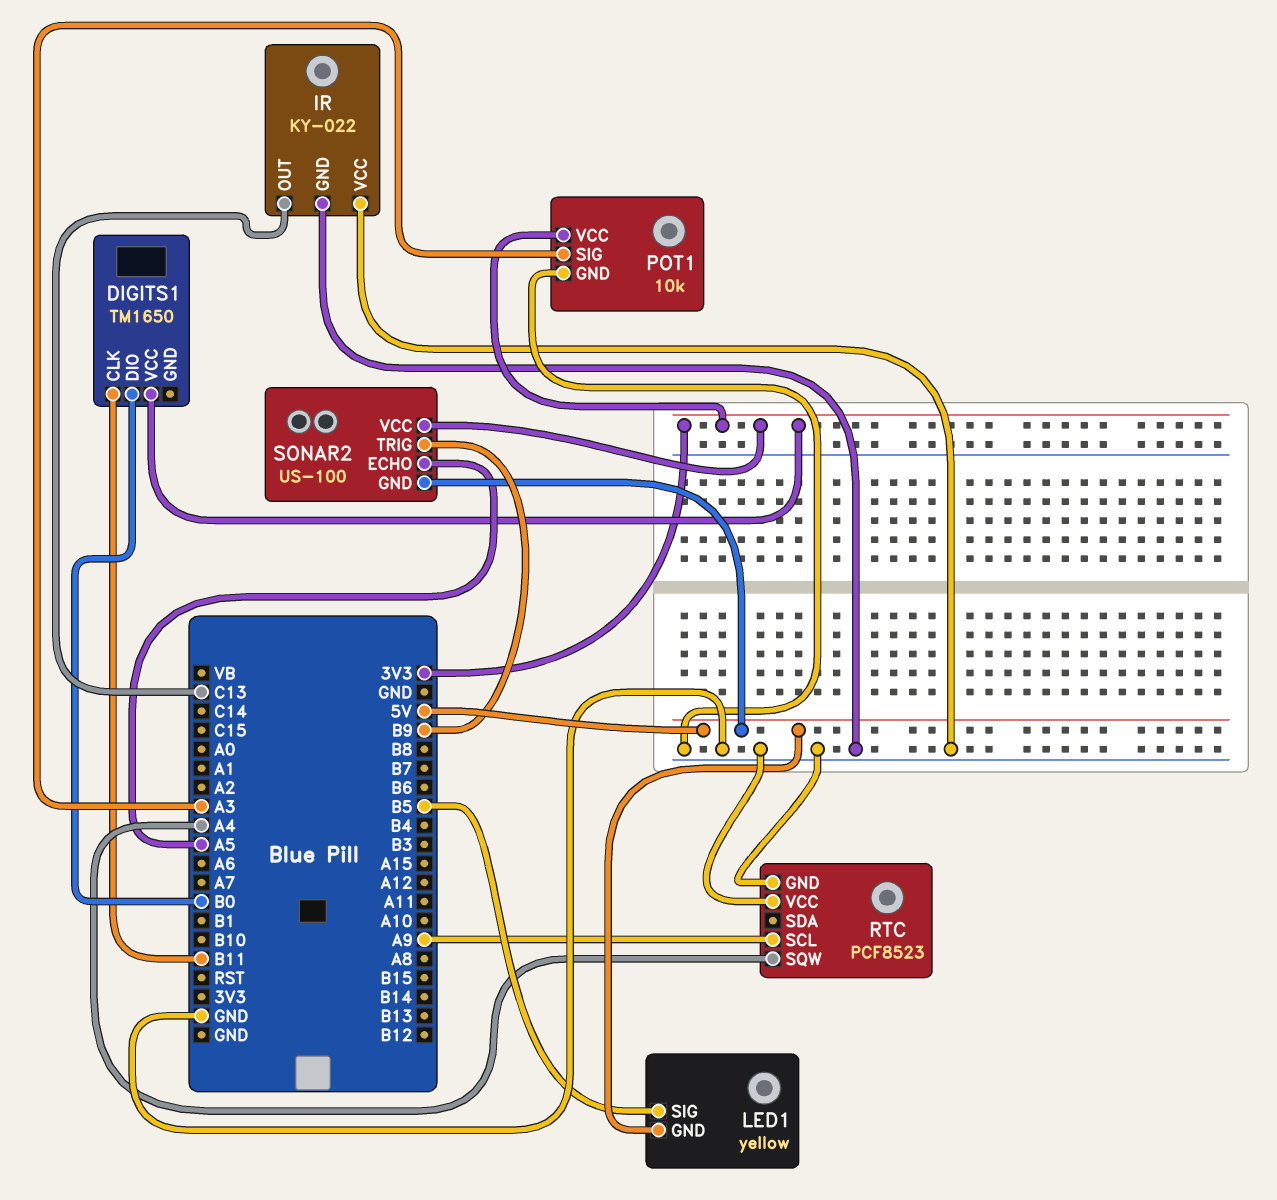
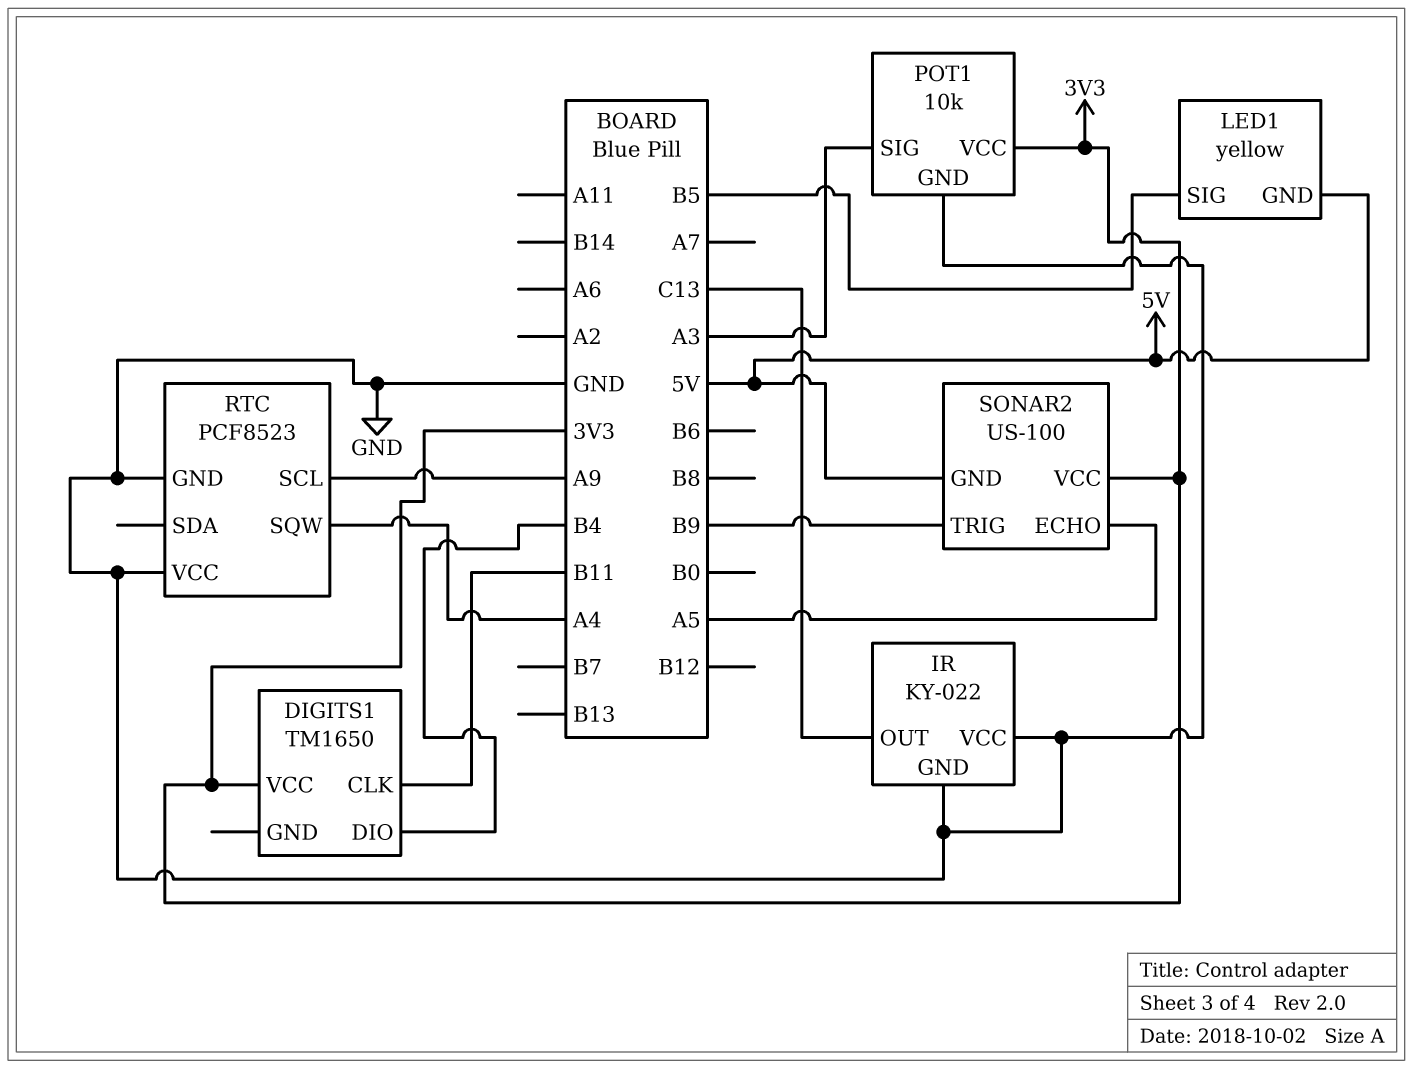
DIGITS1 pin DIO: B0 -> B4

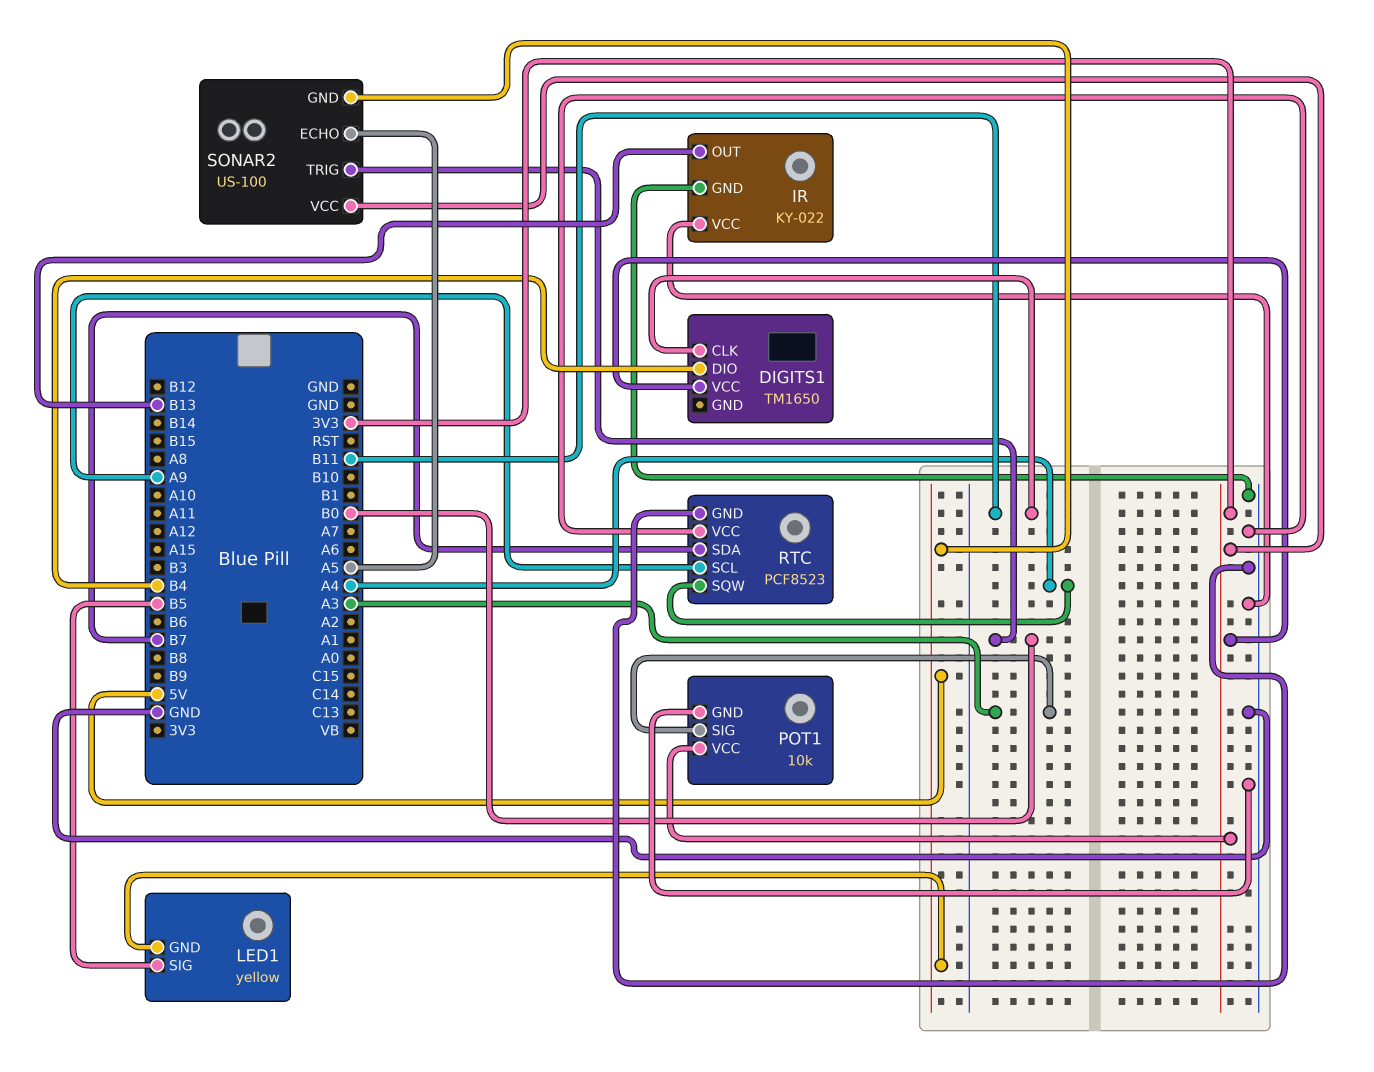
IR pin OUT: C13 -> B13
RTC pin SDA: none -> B7
SONAR2 pin TRIG: B9 -> B0

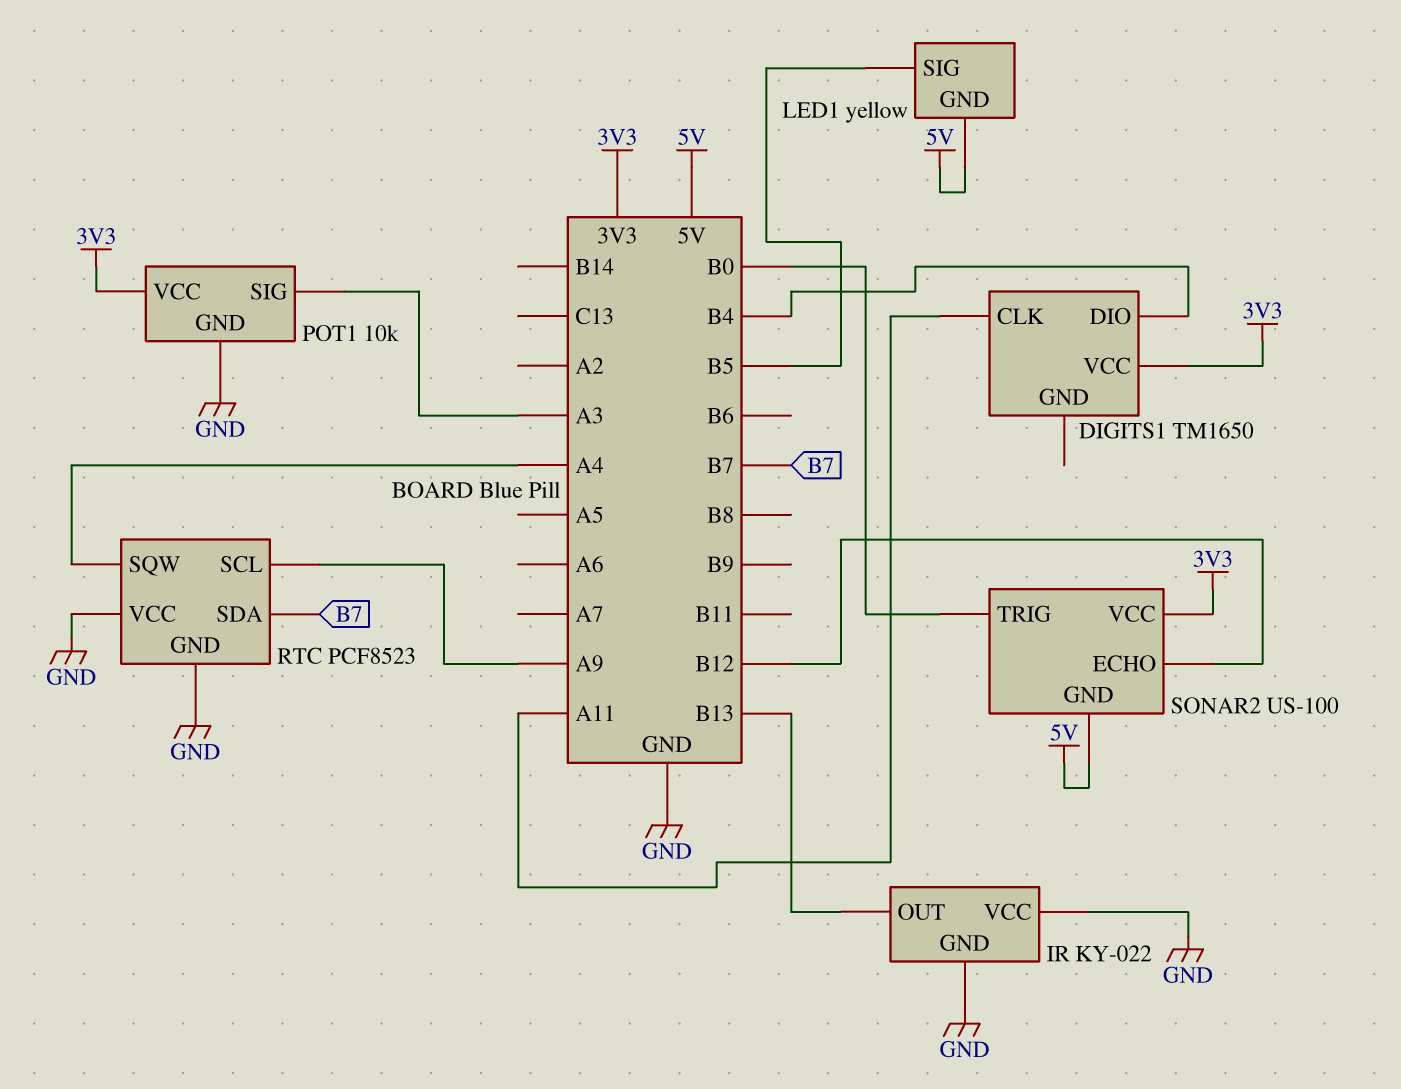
DIGITS1 pin CLK: B11 -> A11
SONAR2 pin ECHO: A5 -> B12

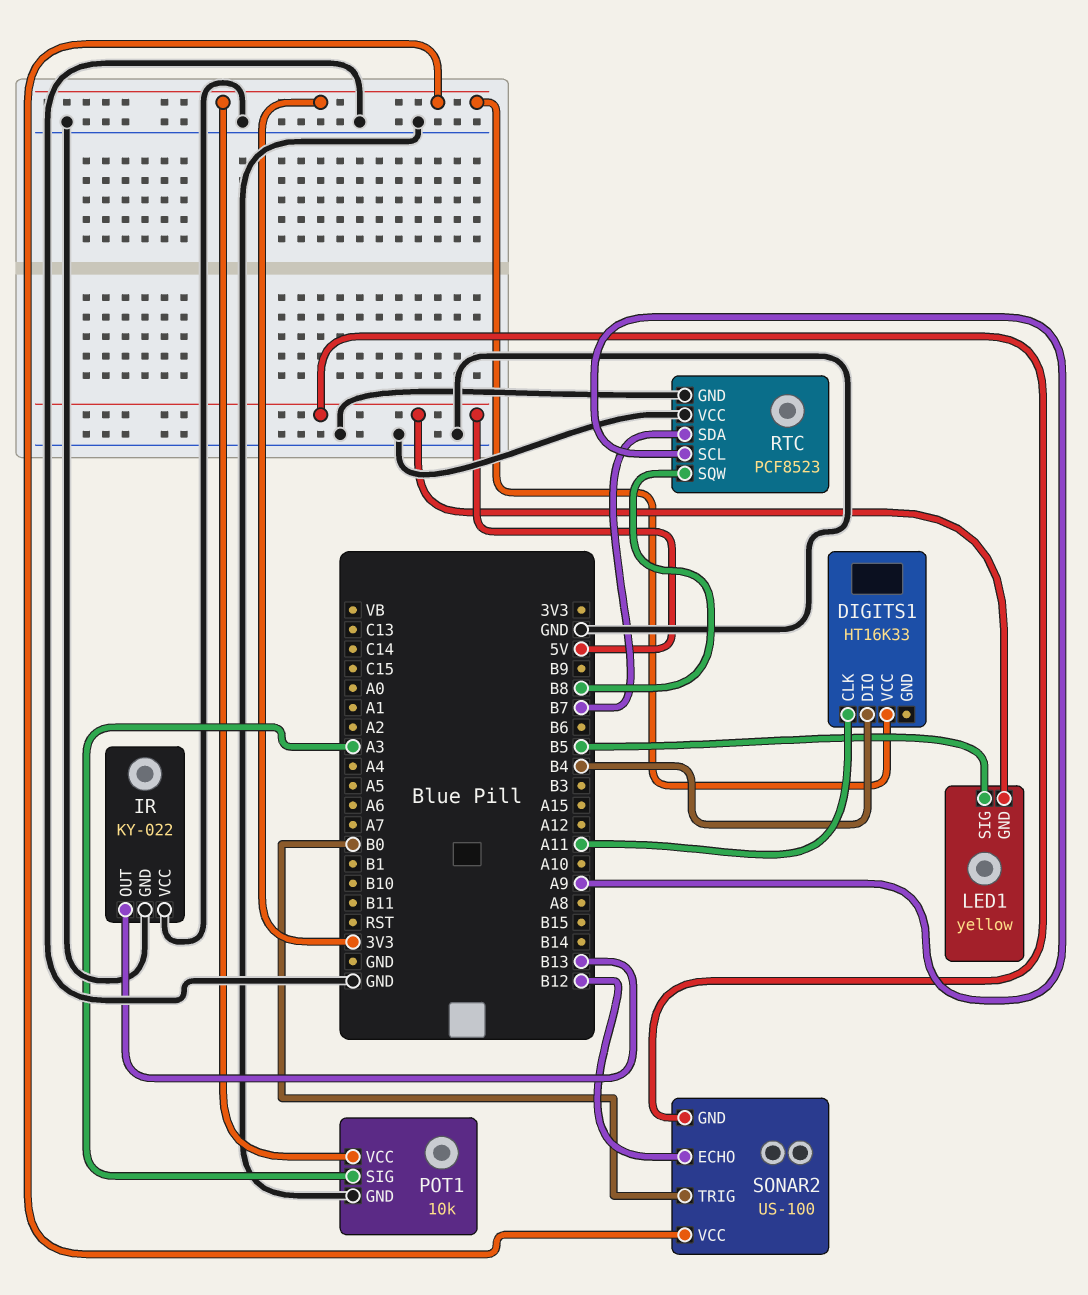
DIGITS1: TM1650 -> HT16K33
RTC pin SQW: A4 -> B8

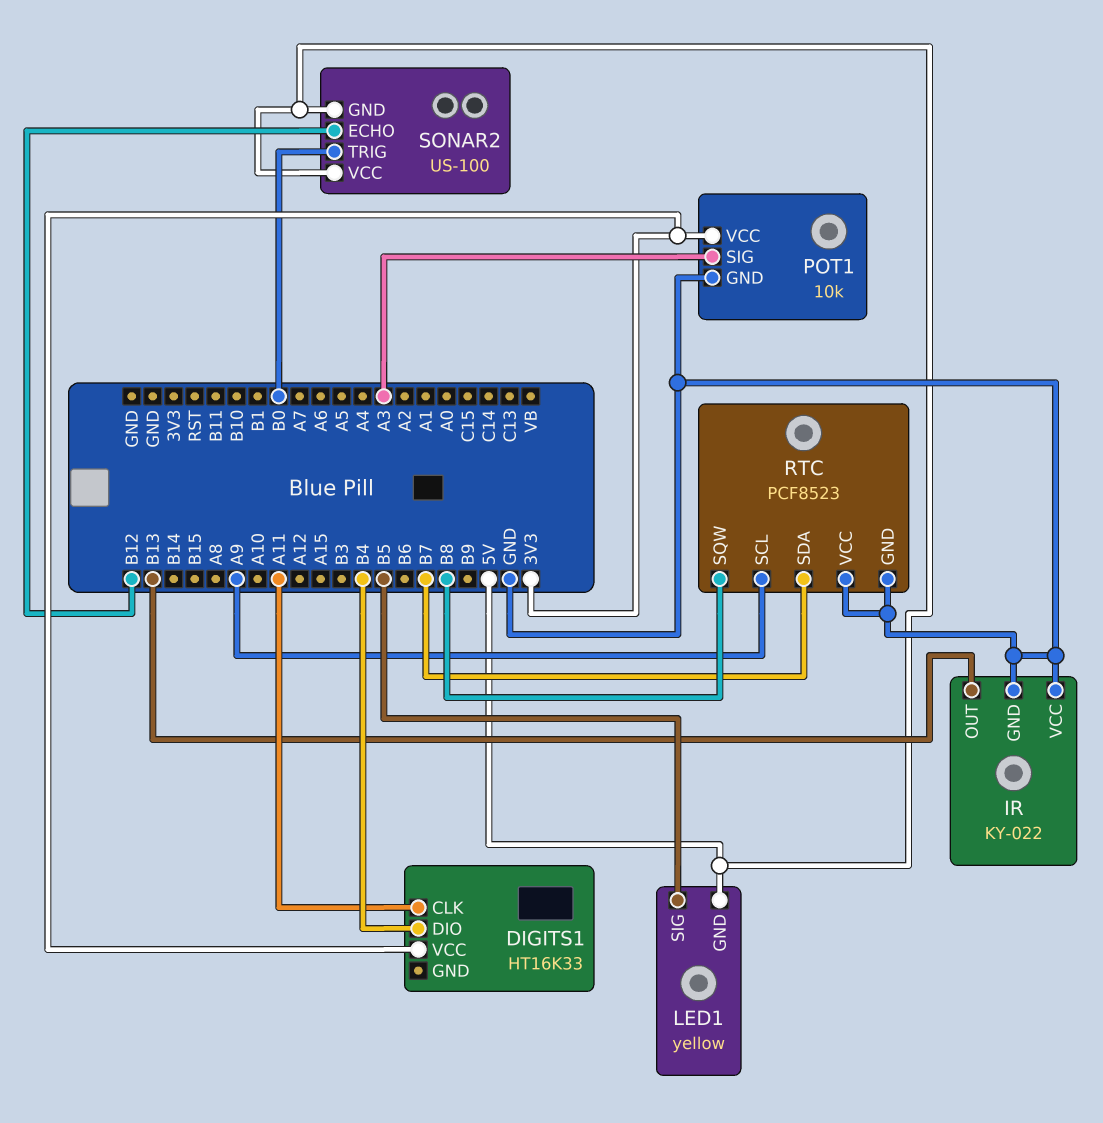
SONAR2 pin VCC: 3V3 -> 5V

